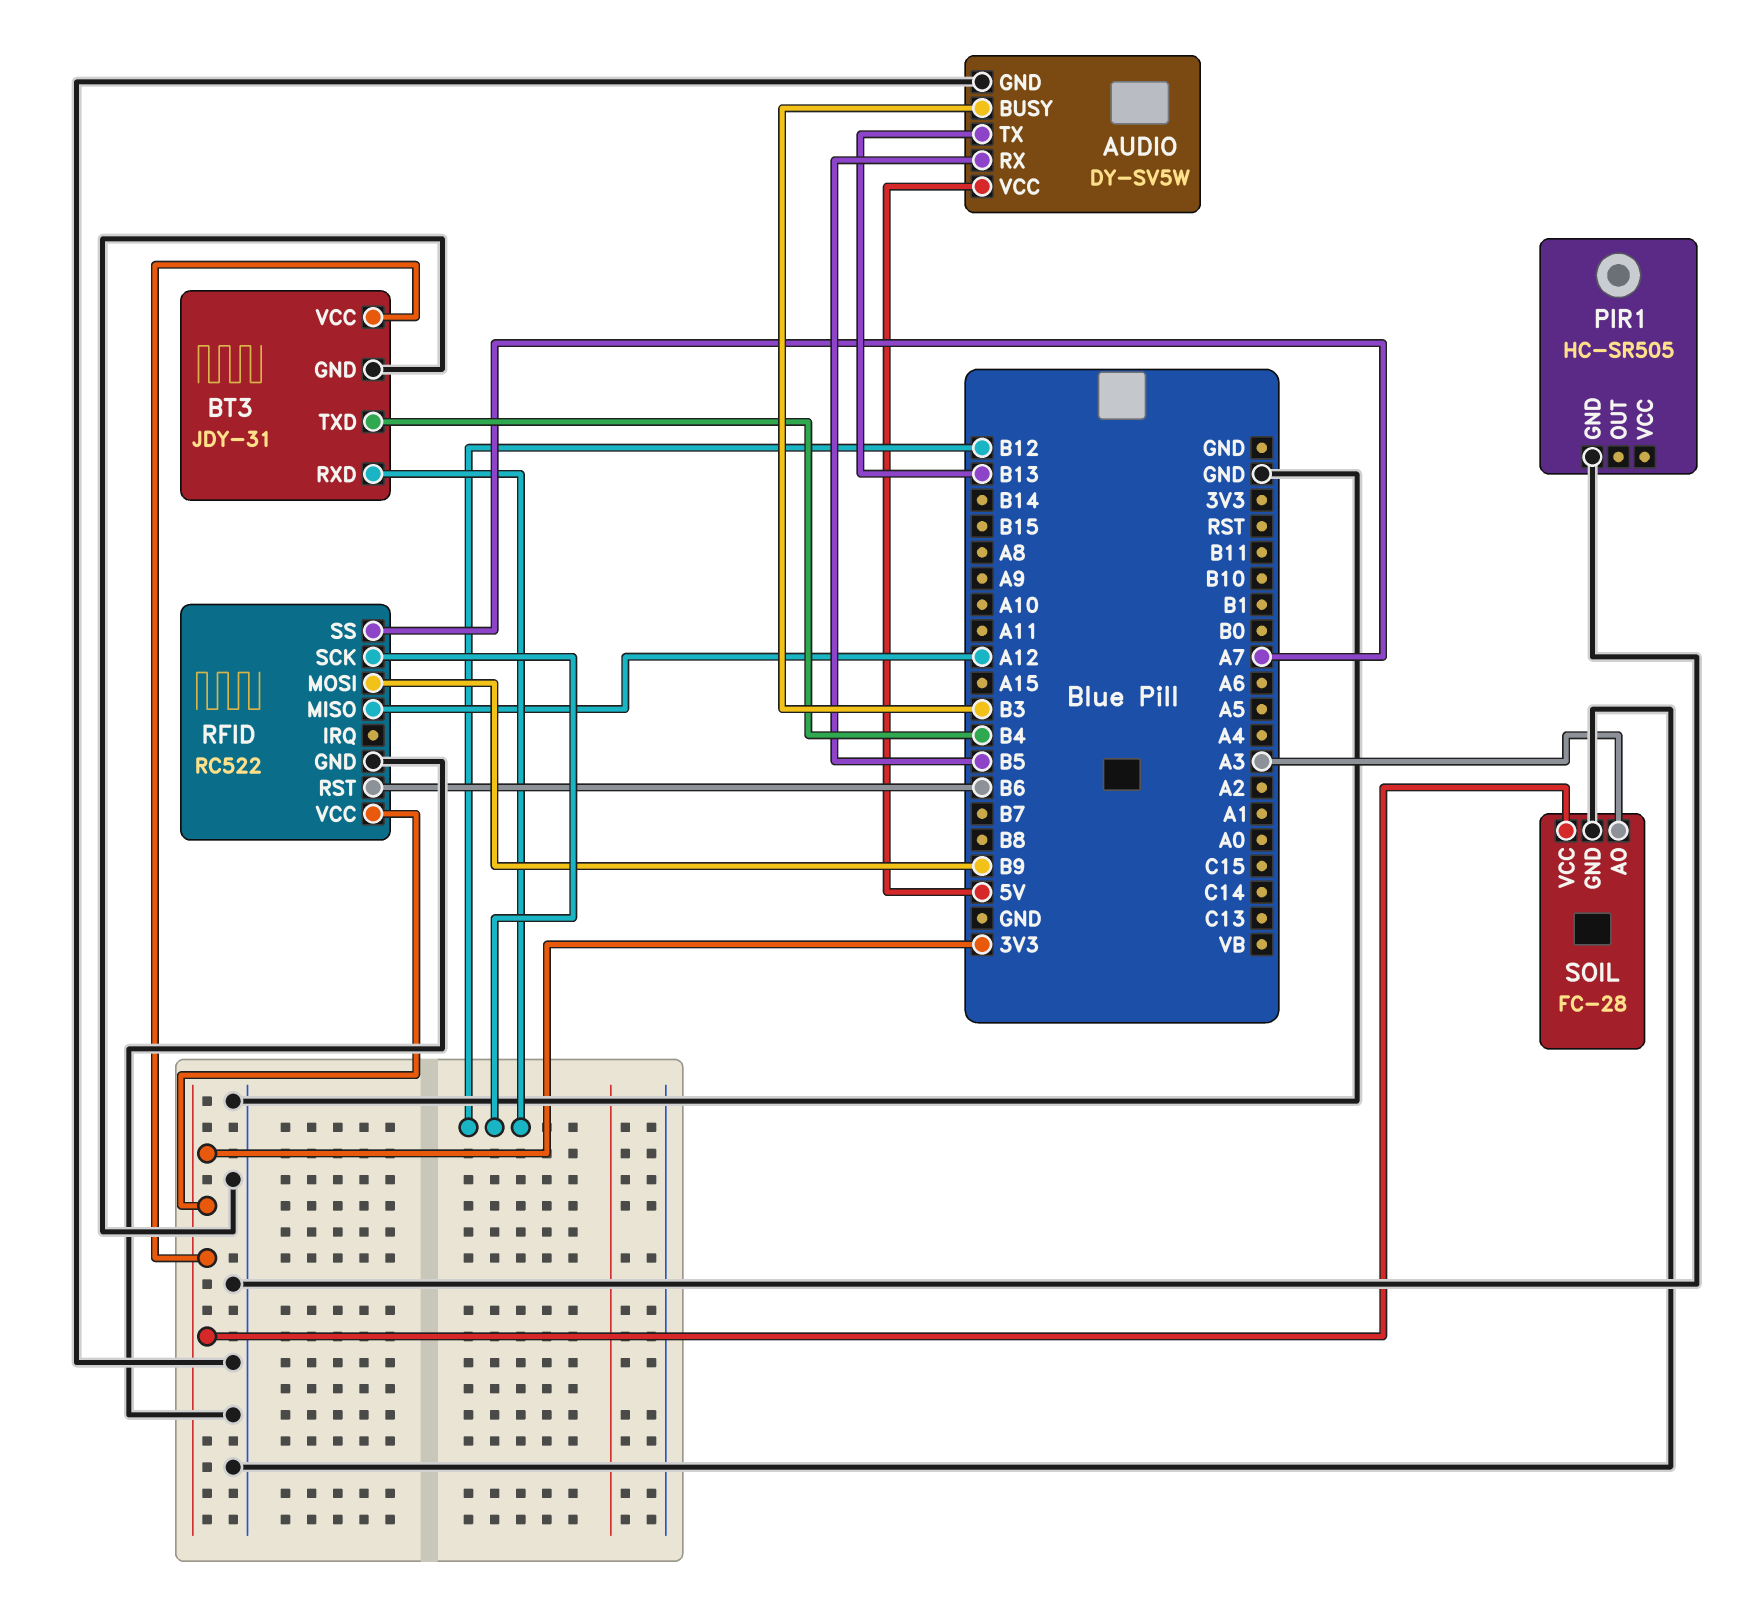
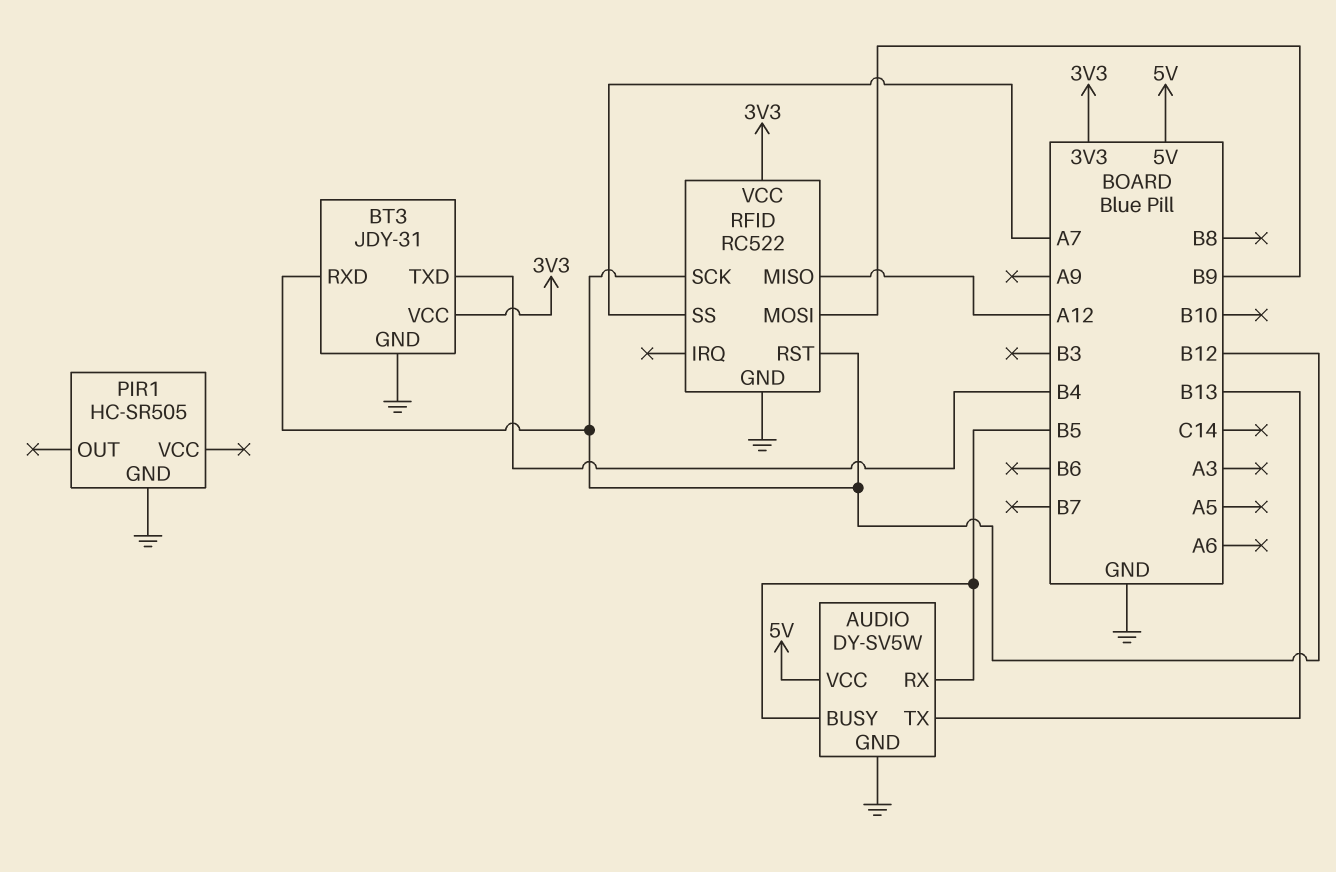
AUDIO pin BUSY: B3 -> B5
RFID pin RST: B6 -> B12
SOIL: FC-28 -> none
SOIL pin AO: A3 -> none
SOIL pin GND: GND -> none
SOIL pin VCC: 3V3 -> none

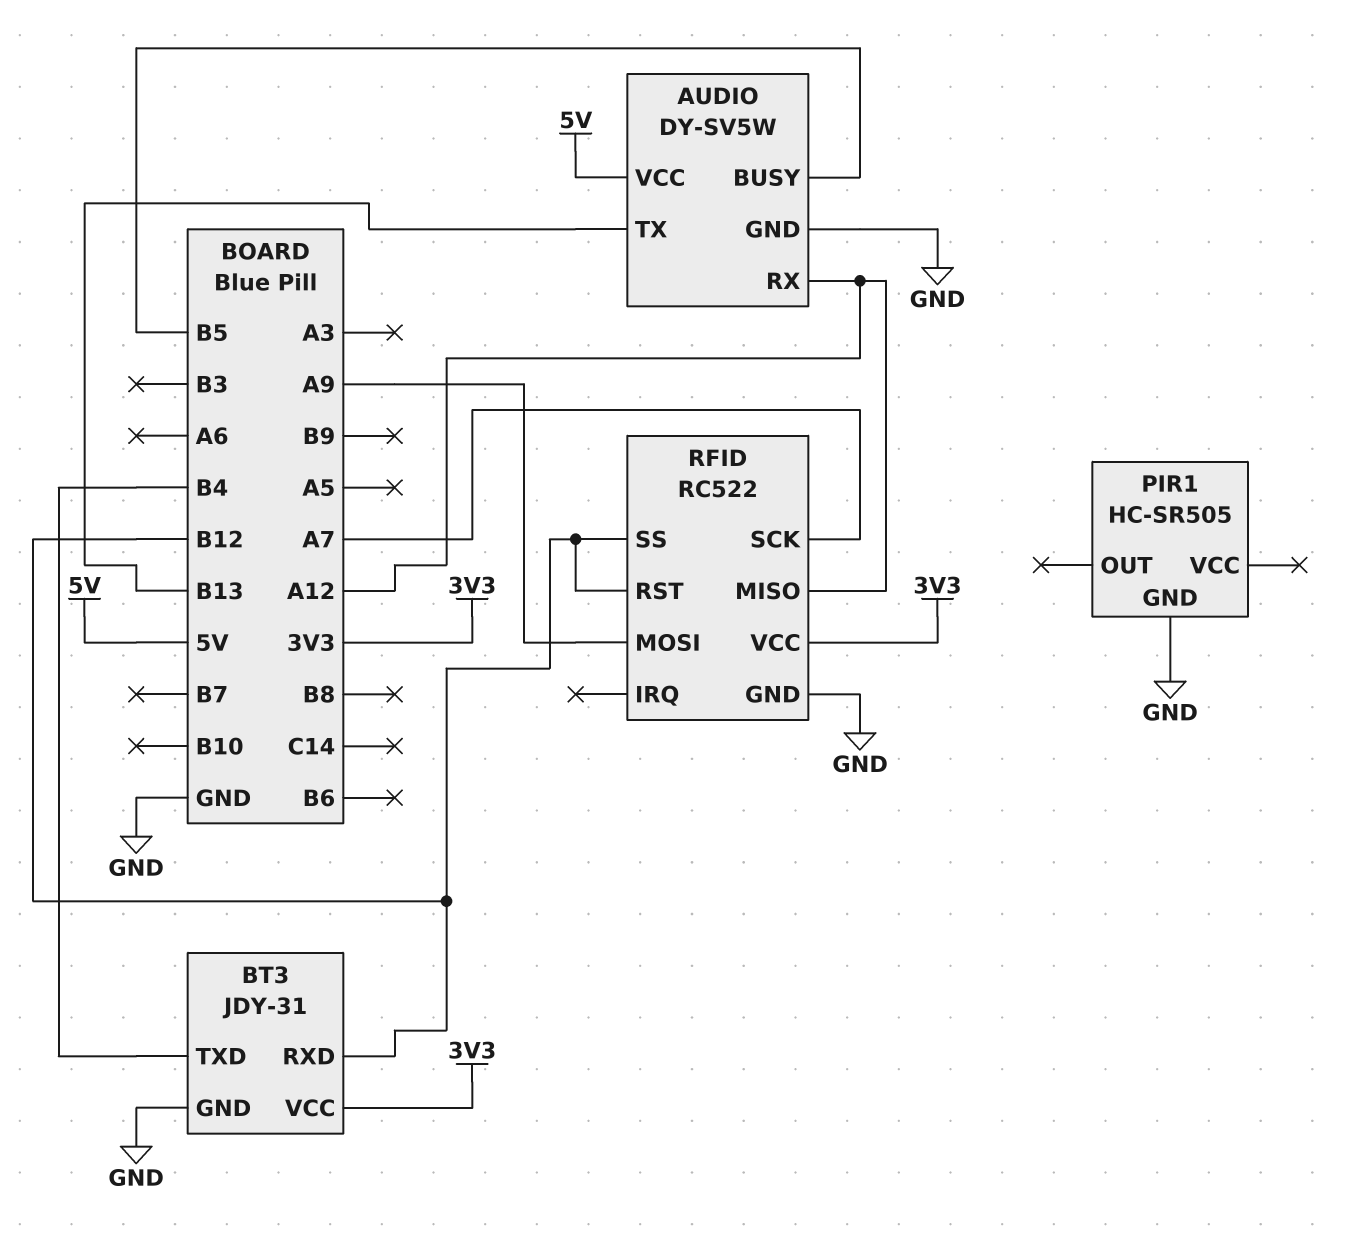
AUDIO pin RX: B5 -> A12
RFID pin MOSI: B9 -> A9
RFID pin SCK: B12 -> A7
RFID pin SS: A7 -> B12

